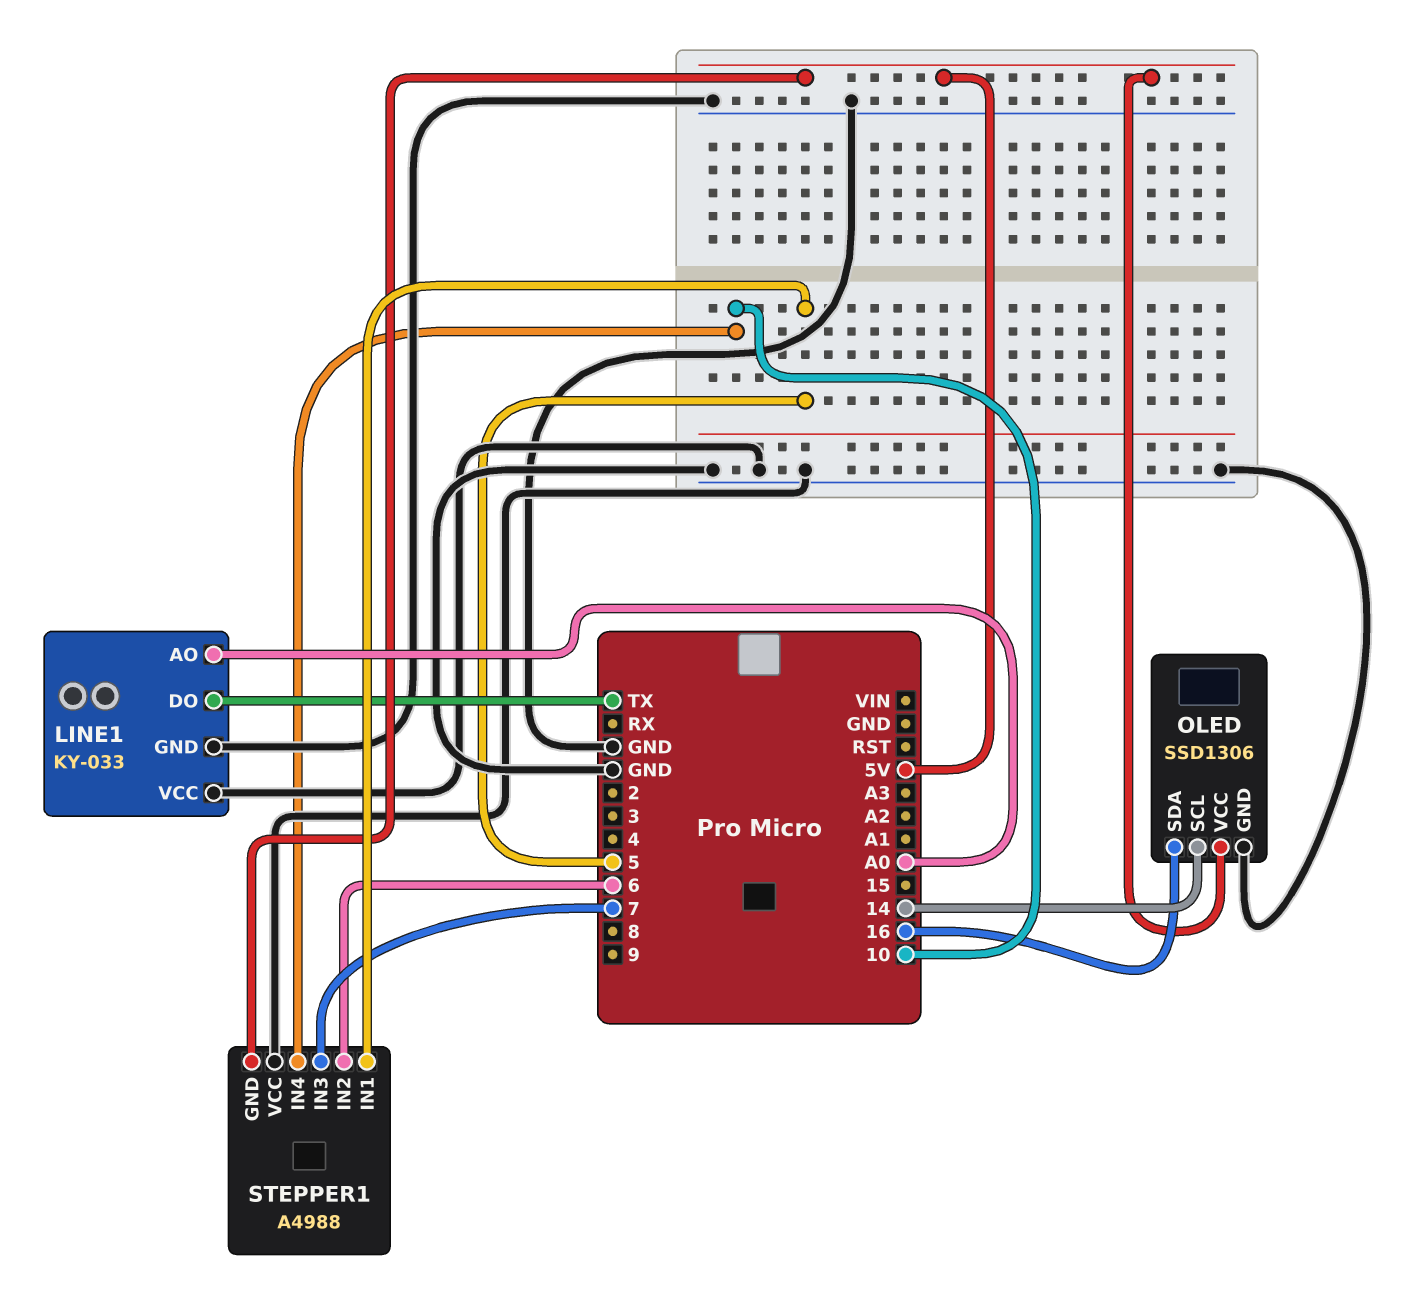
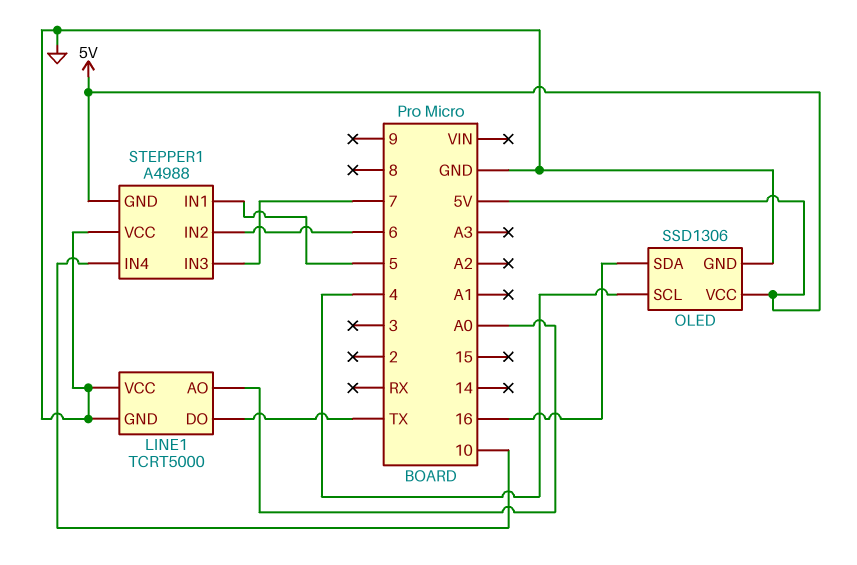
LINE1: KY-033 -> TCRT5000
OLED pin SCL: 14 -> 4

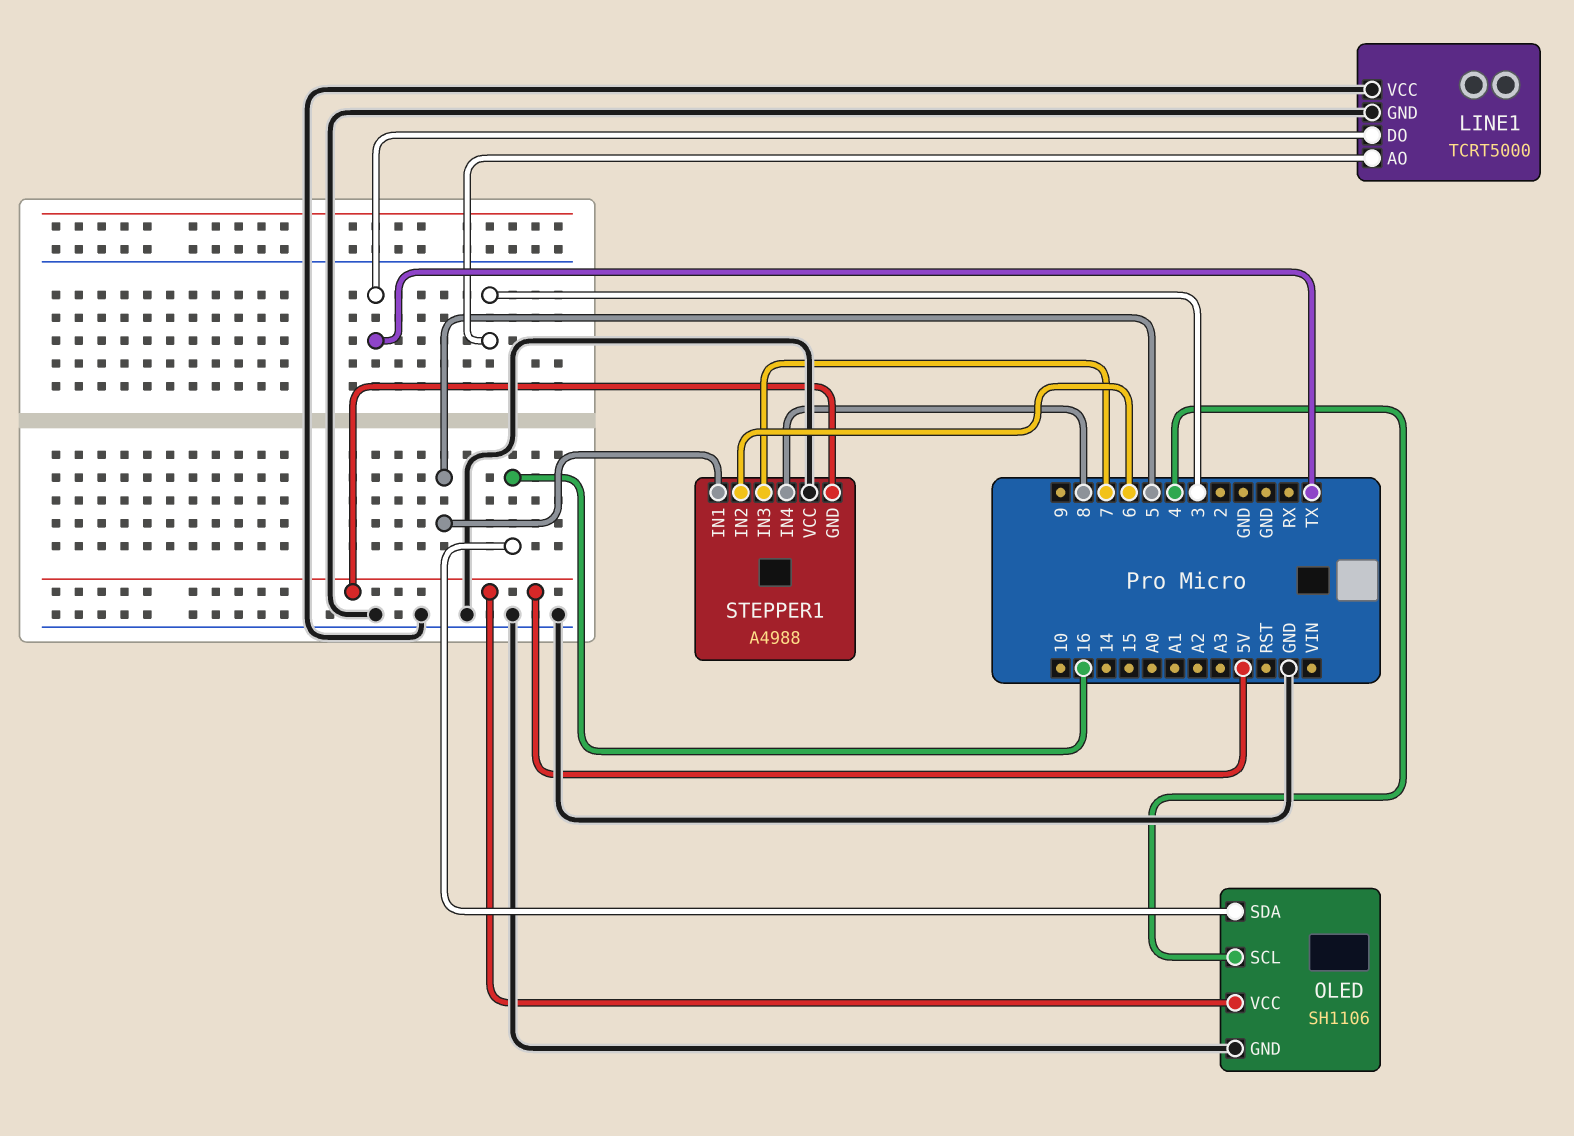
LINE1 pin AO: A0 -> 3
OLED: SSD1306 -> SH1106
STEPPER1 pin IN4: 10 -> 8

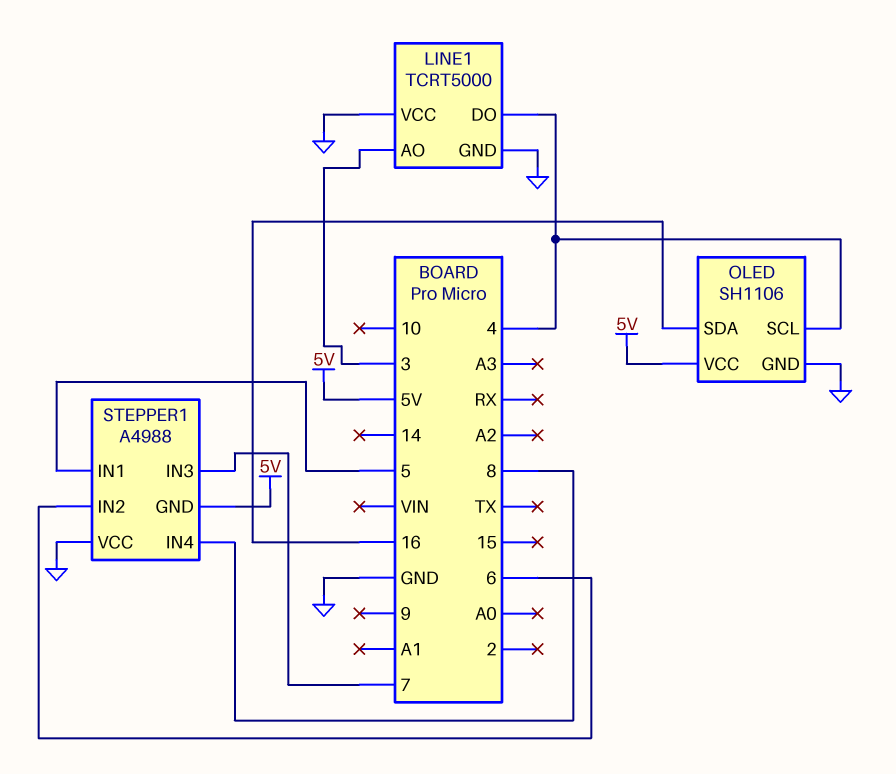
LINE1 pin DO: TX -> 4

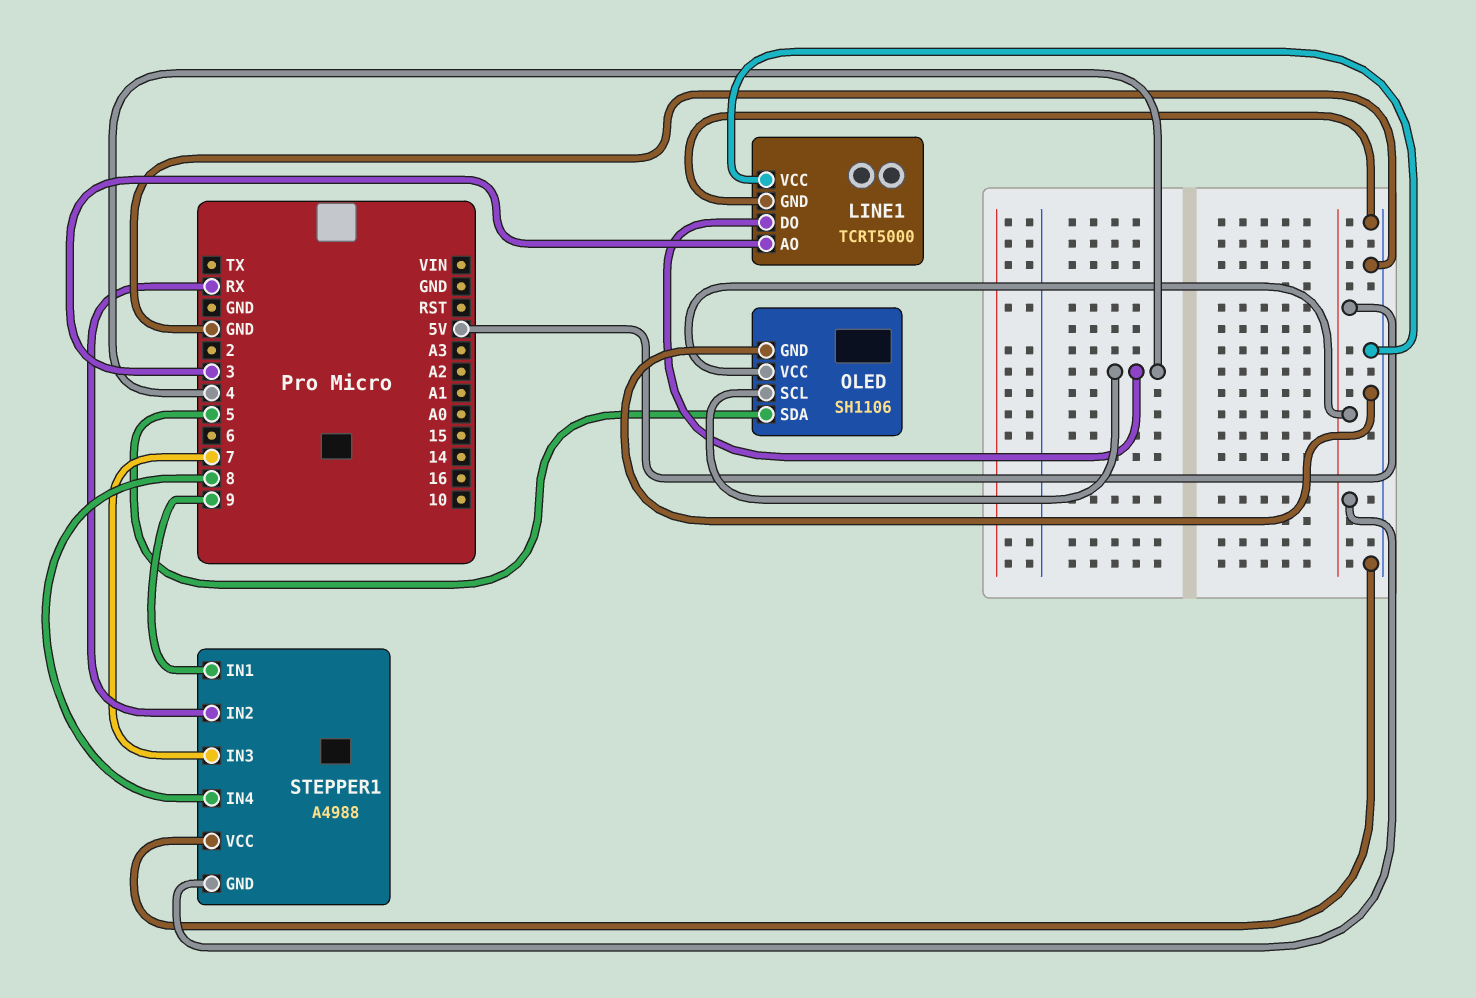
OLED pin SDA: 16 -> 5
STEPPER1 pin IN1: 5 -> 9
STEPPER1 pin IN2: 6 -> RX

